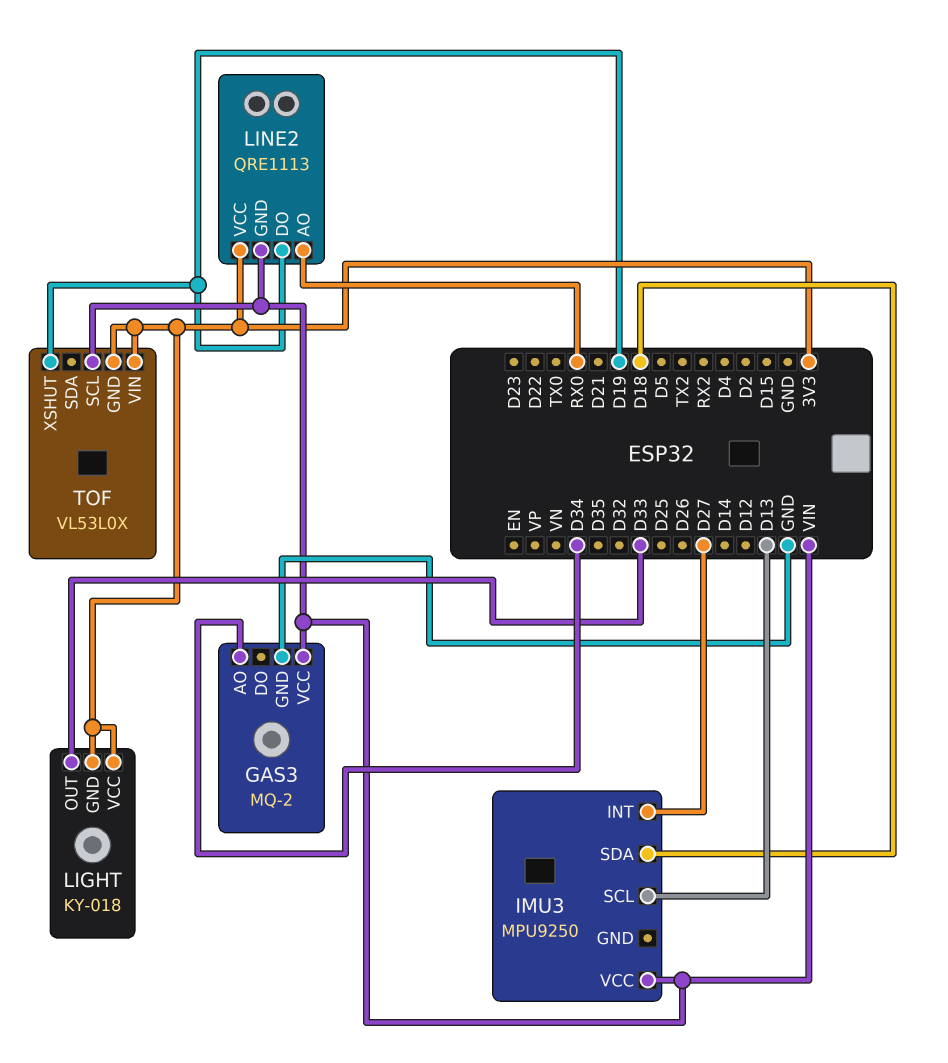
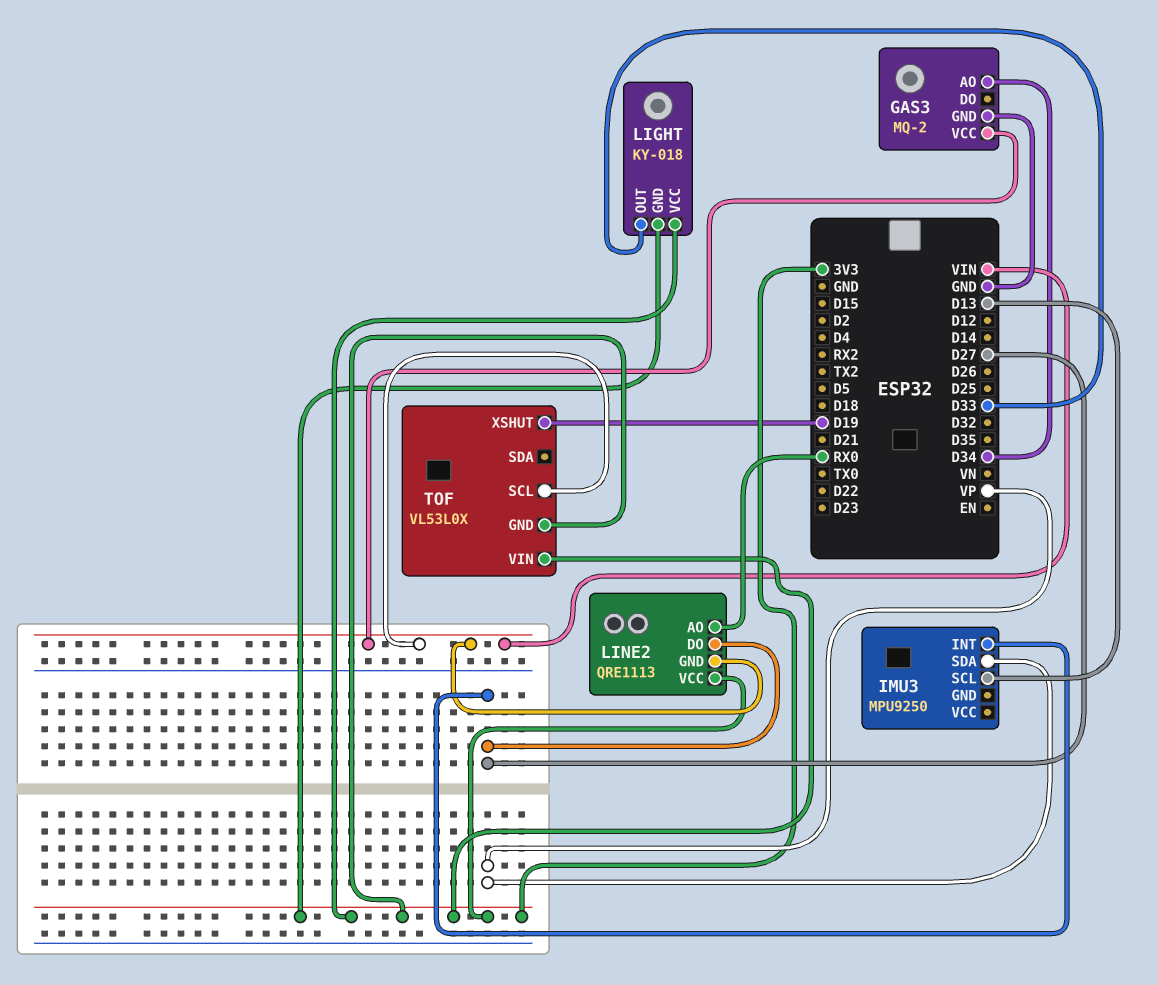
IMU3 pin SDA: D18 -> VP
IMU3 pin VCC: VIN -> none
LINE2 pin DO: D19 -> D27

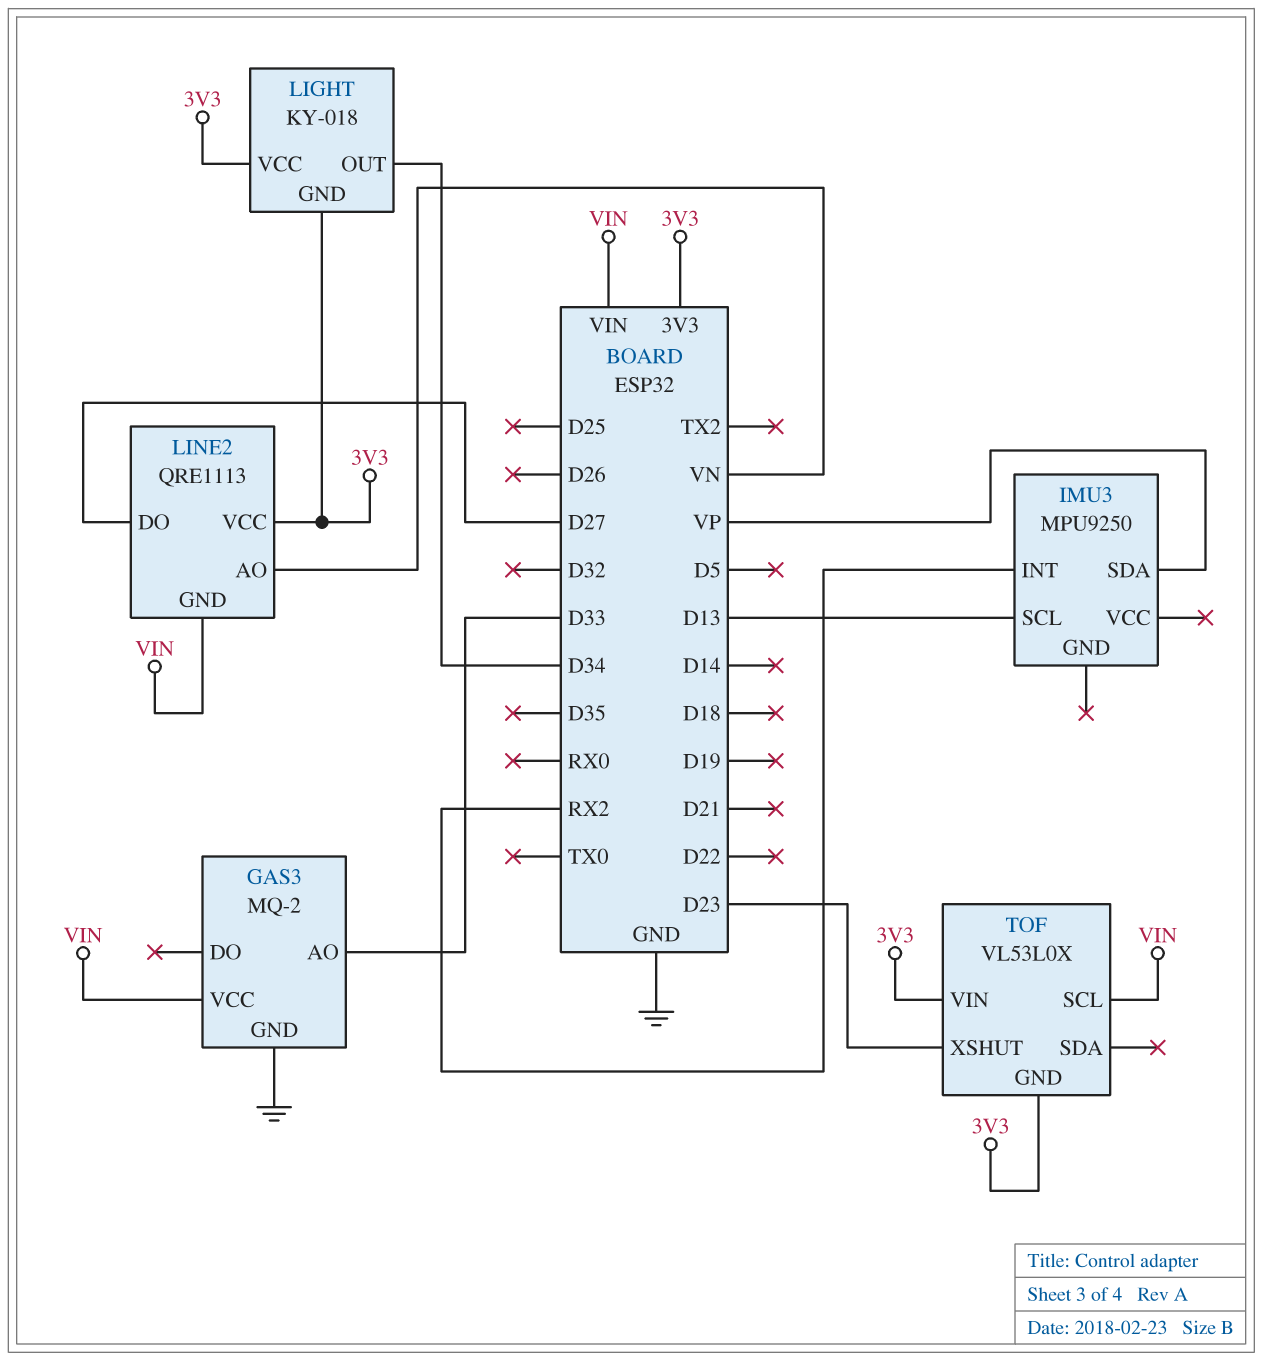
GAS3 pin AO: D34 -> D33
IMU3 pin INT: D27 -> RX2
LIGHT pin OUT: D33 -> D34
LINE2 pin AO: RX0 -> VN
TOF pin XSHUT: D19 -> D23

